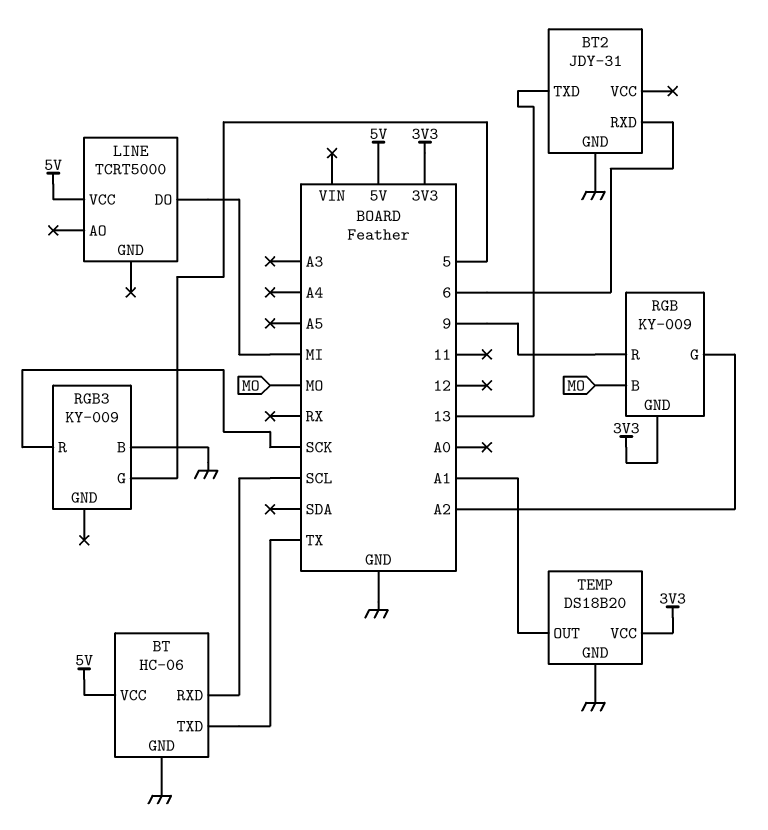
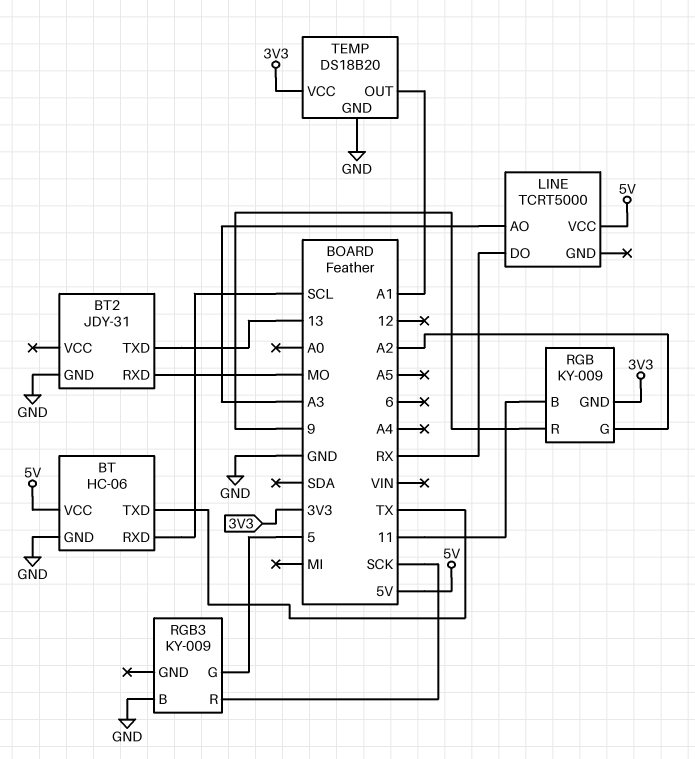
BT2 pin RXD: 6 -> MO
LINE pin AO: none -> A3
LINE pin DO: MI -> RX
RGB pin B: MO -> 11

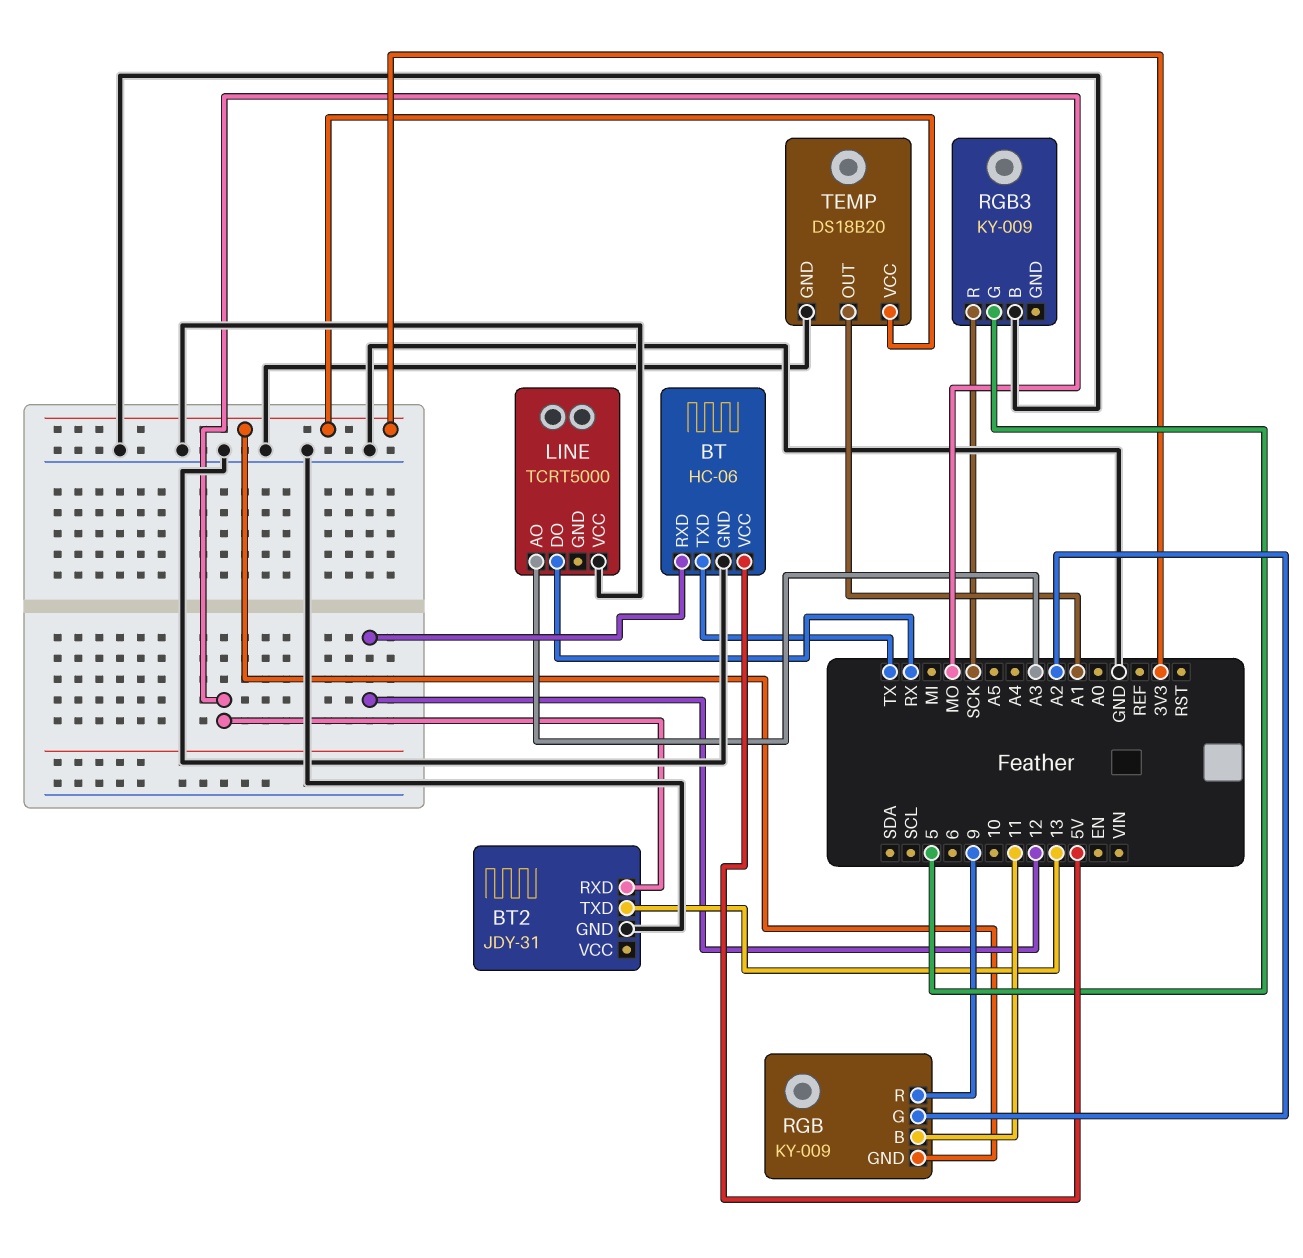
BT pin RXD: SCL -> 12
LINE pin VCC: 5V -> GND

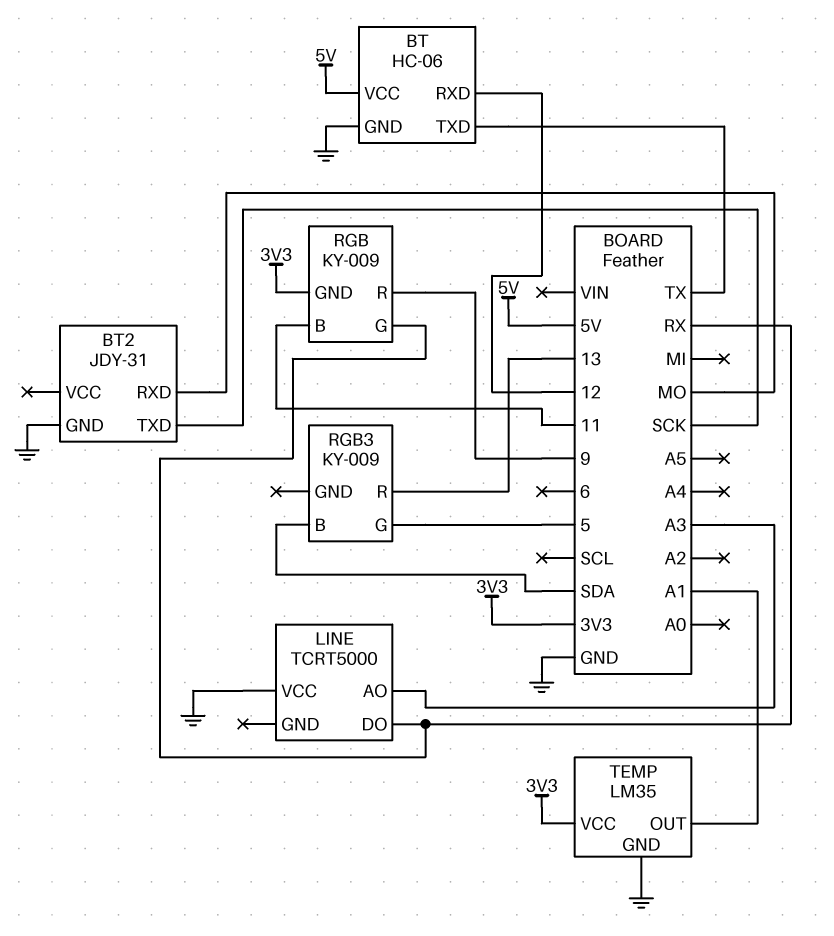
BT2 pin TXD: 13 -> SCK
RGB pin G: A2 -> RX
RGB3 pin B: GND -> SDA
RGB3 pin R: SCK -> 13
TEMP: DS18B20 -> LM35

